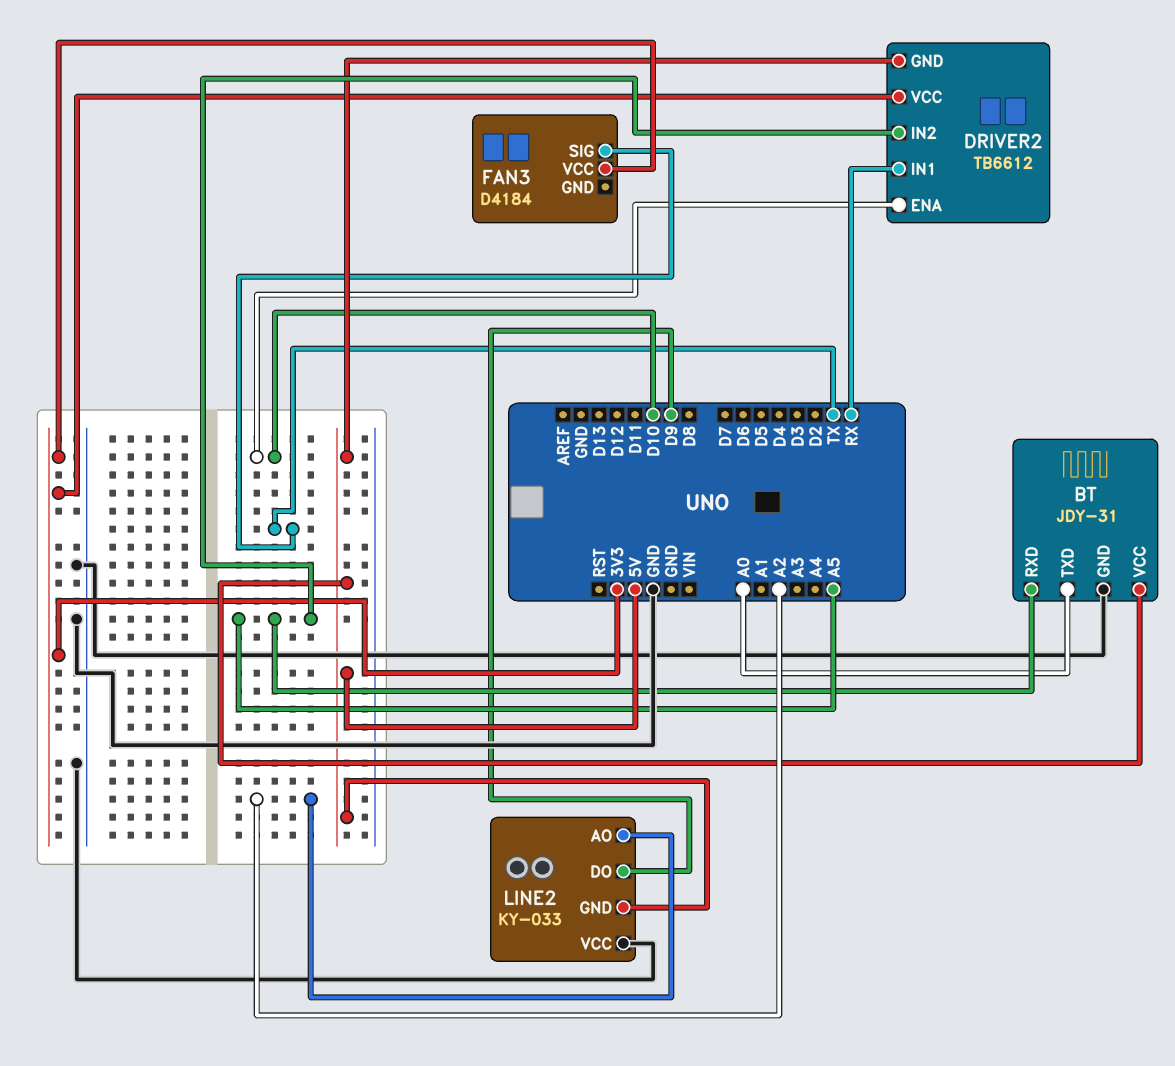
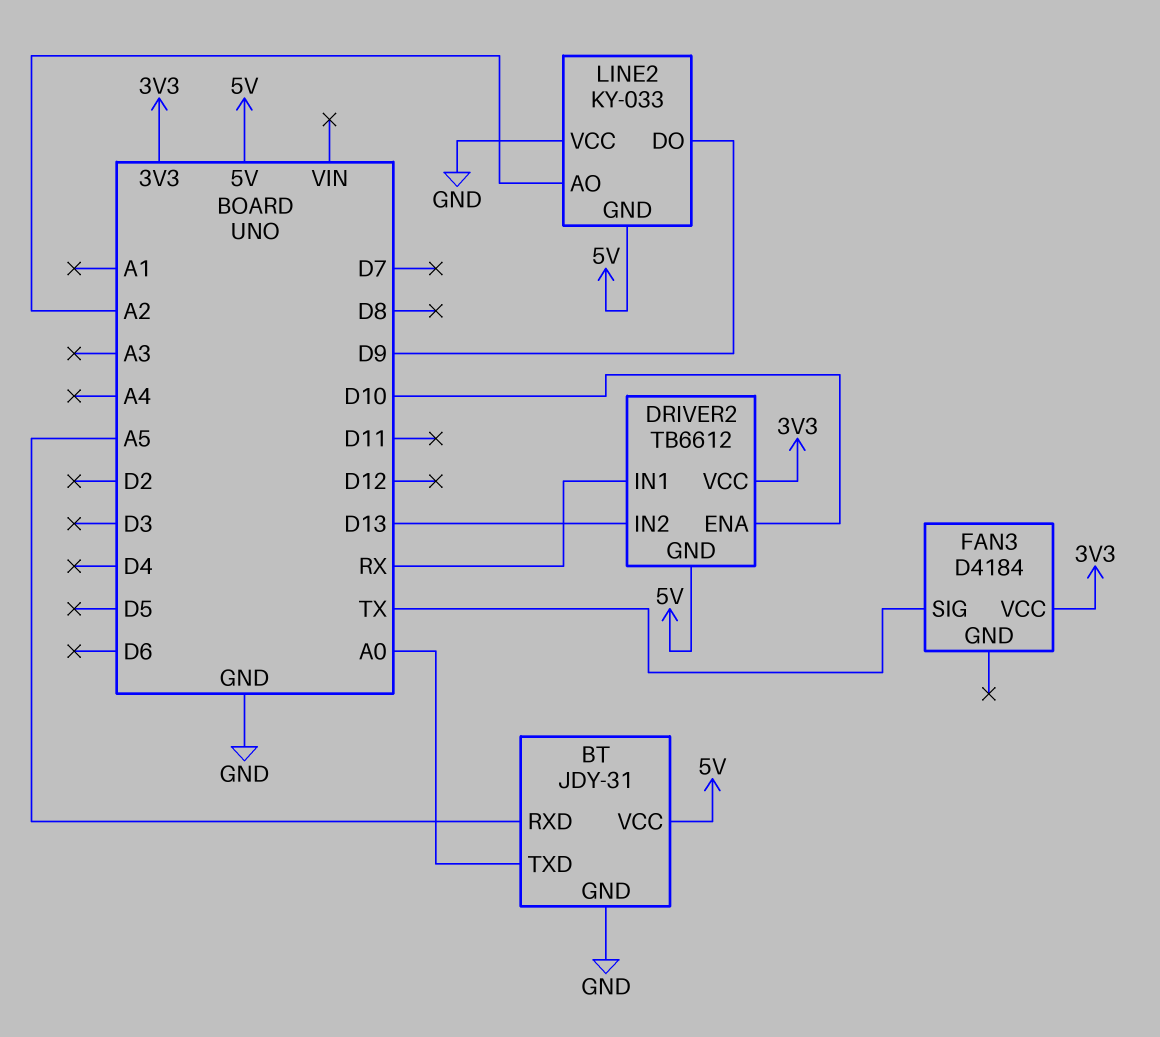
DRIVER2 pin IN2: A5 -> D13

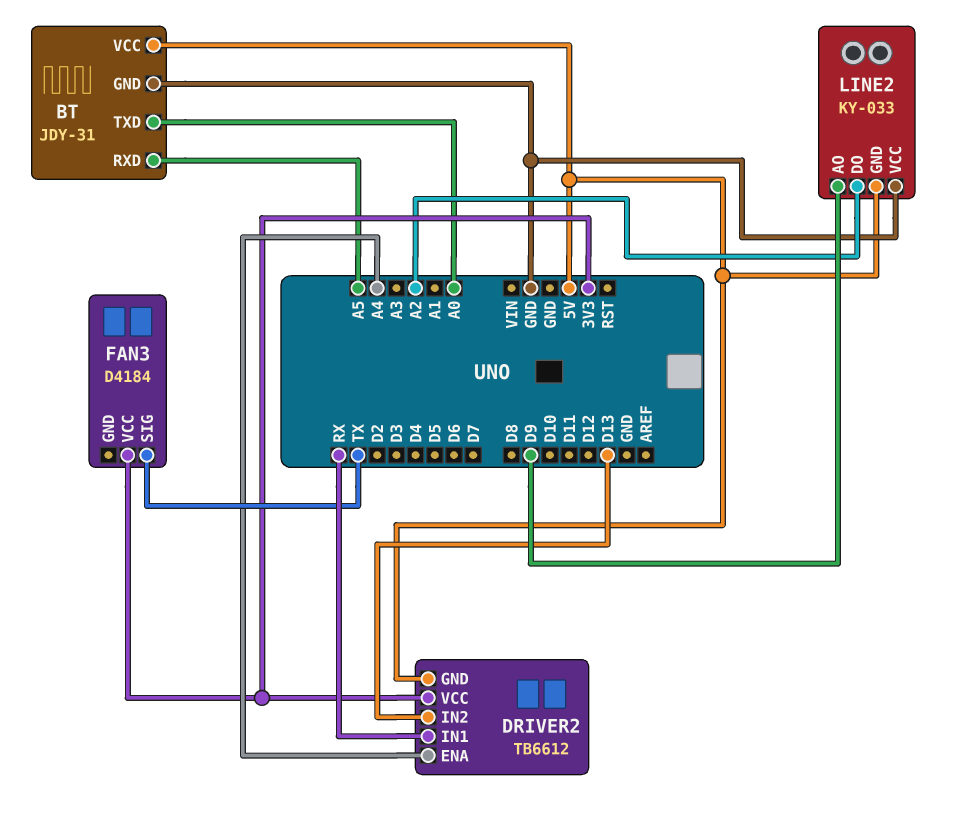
DRIVER2 pin ENA: D10 -> A4
LINE2 pin AO: A2 -> D9
LINE2 pin DO: D9 -> A2

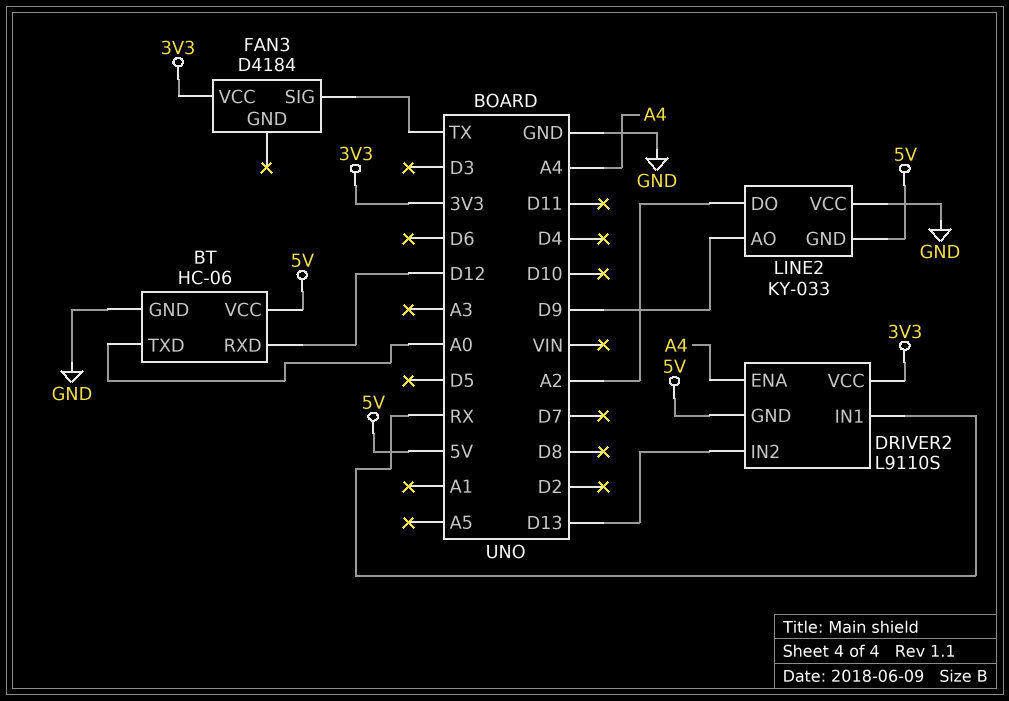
BT: JDY-31 -> HC-06
BT pin RXD: A5 -> D12
DRIVER2: TB6612 -> L9110S

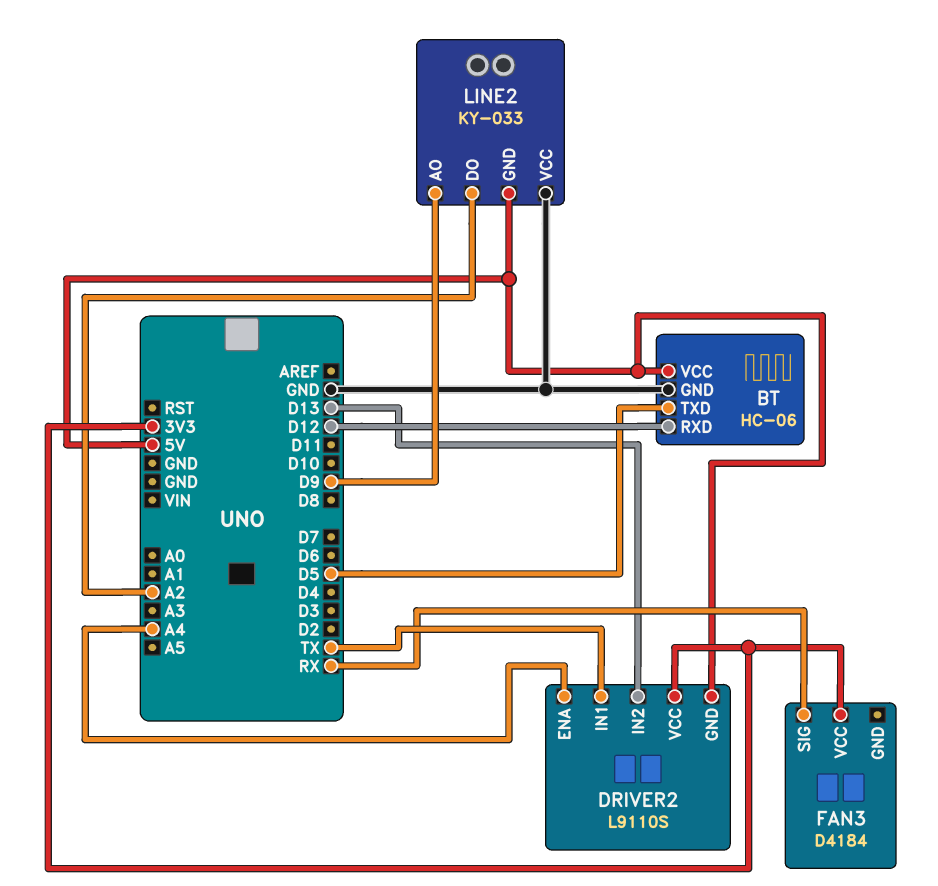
BT pin TXD: A0 -> D5
DRIVER2 pin IN1: RX -> TX
FAN3 pin SIG: TX -> RX

